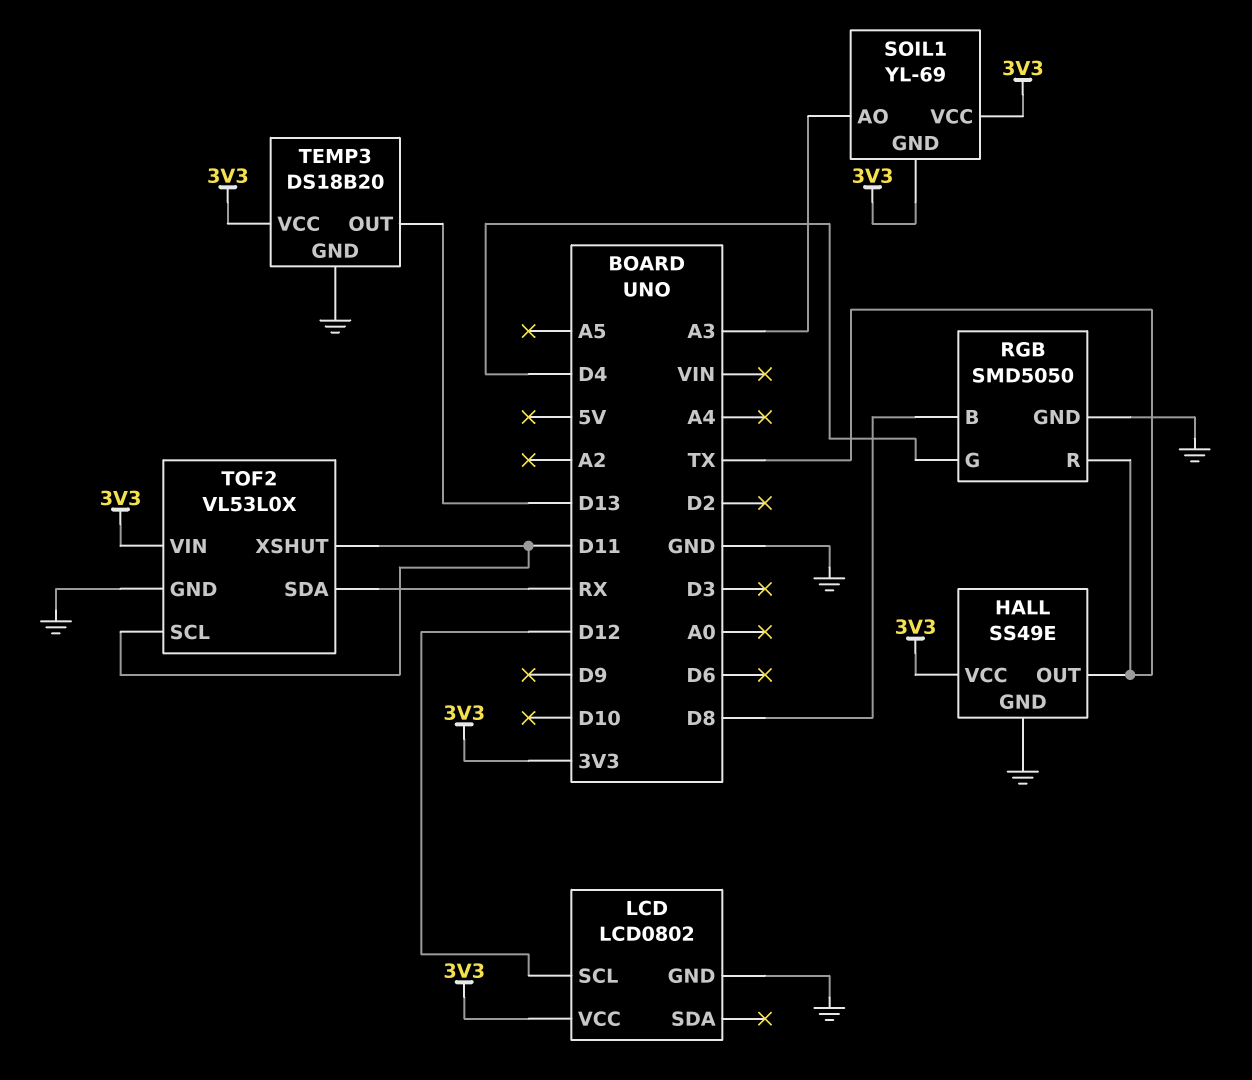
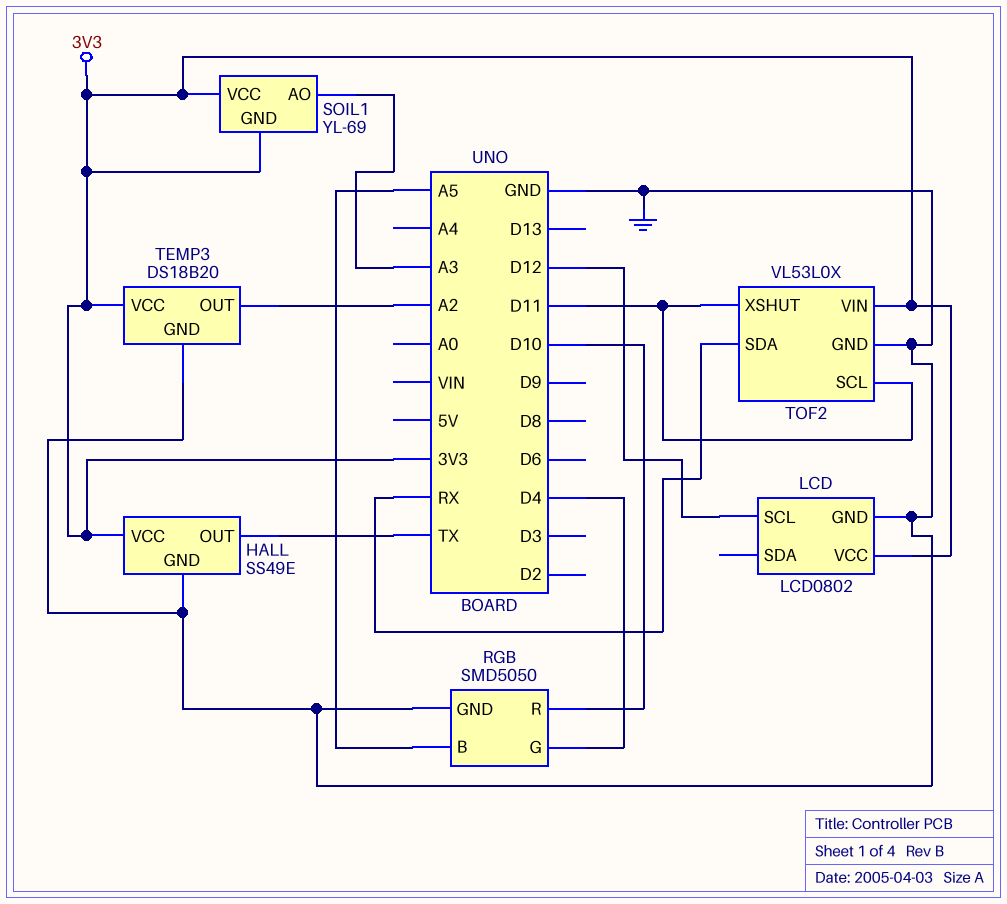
RGB pin B: D8 -> A5
RGB pin R: TX -> D10
TEMP3 pin OUT: D13 -> A2

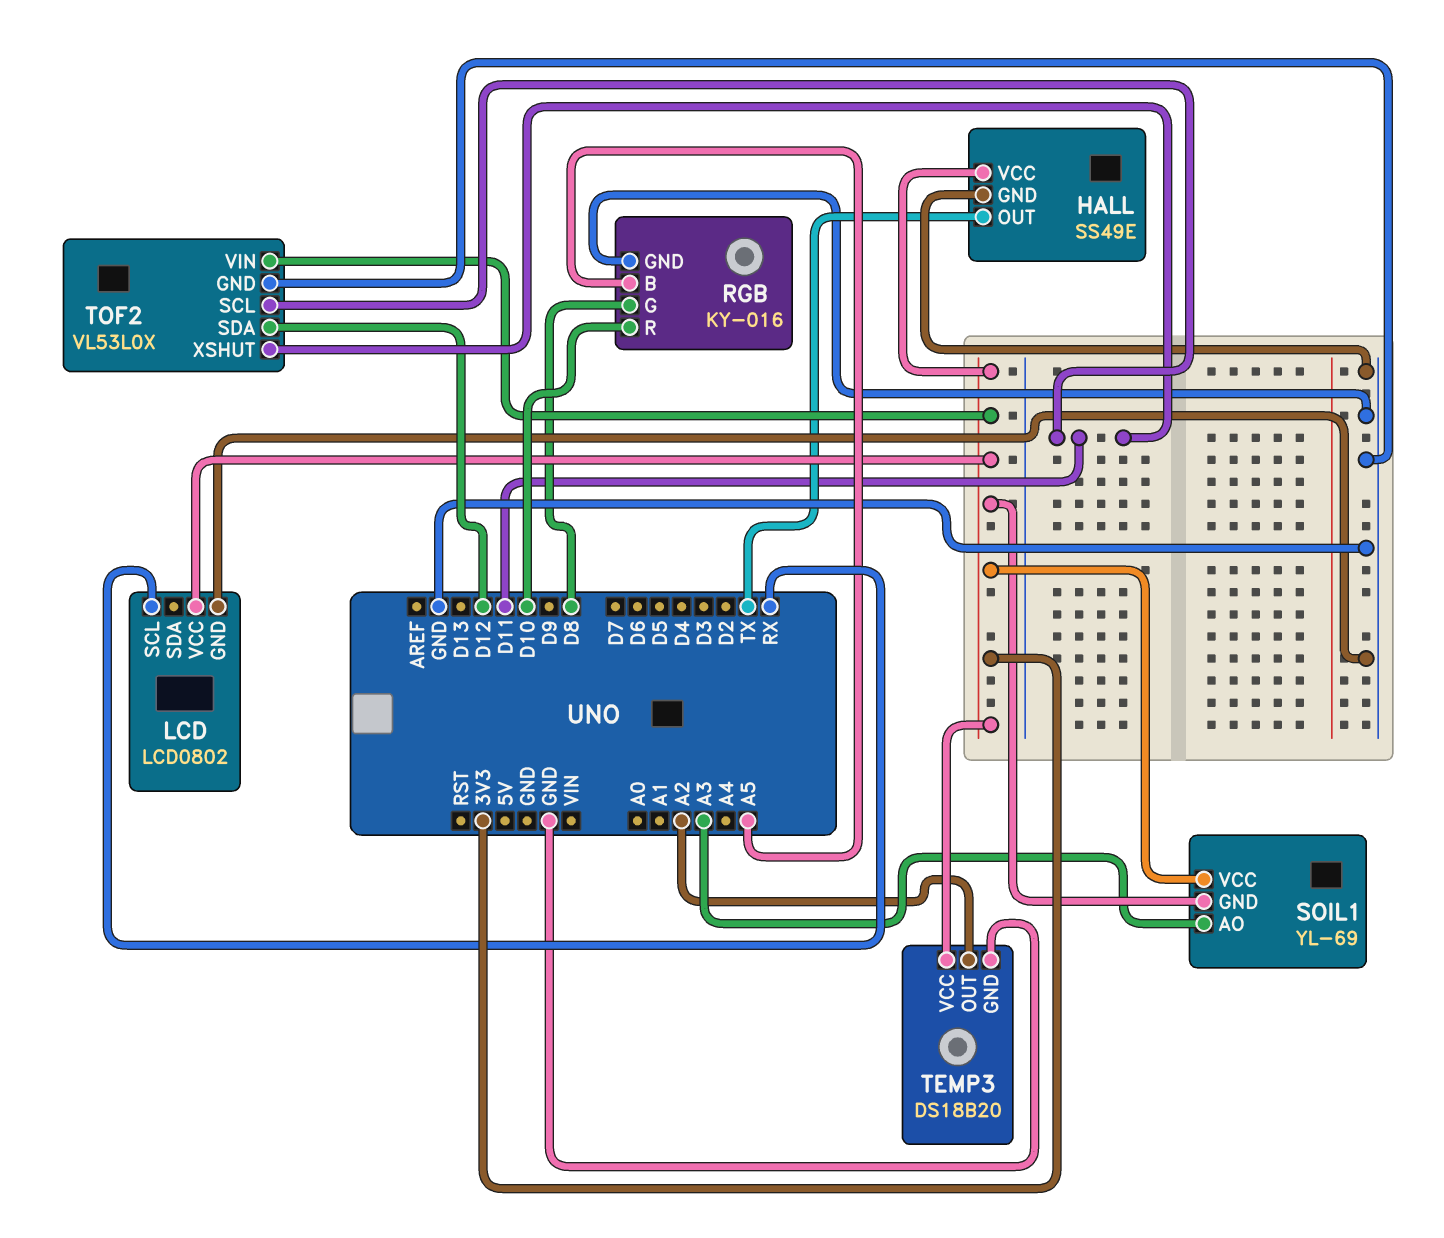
LCD pin SCL: D12 -> RX
RGB: SMD5050 -> KY-016
RGB pin G: D4 -> D8
TOF2 pin SDA: RX -> D12

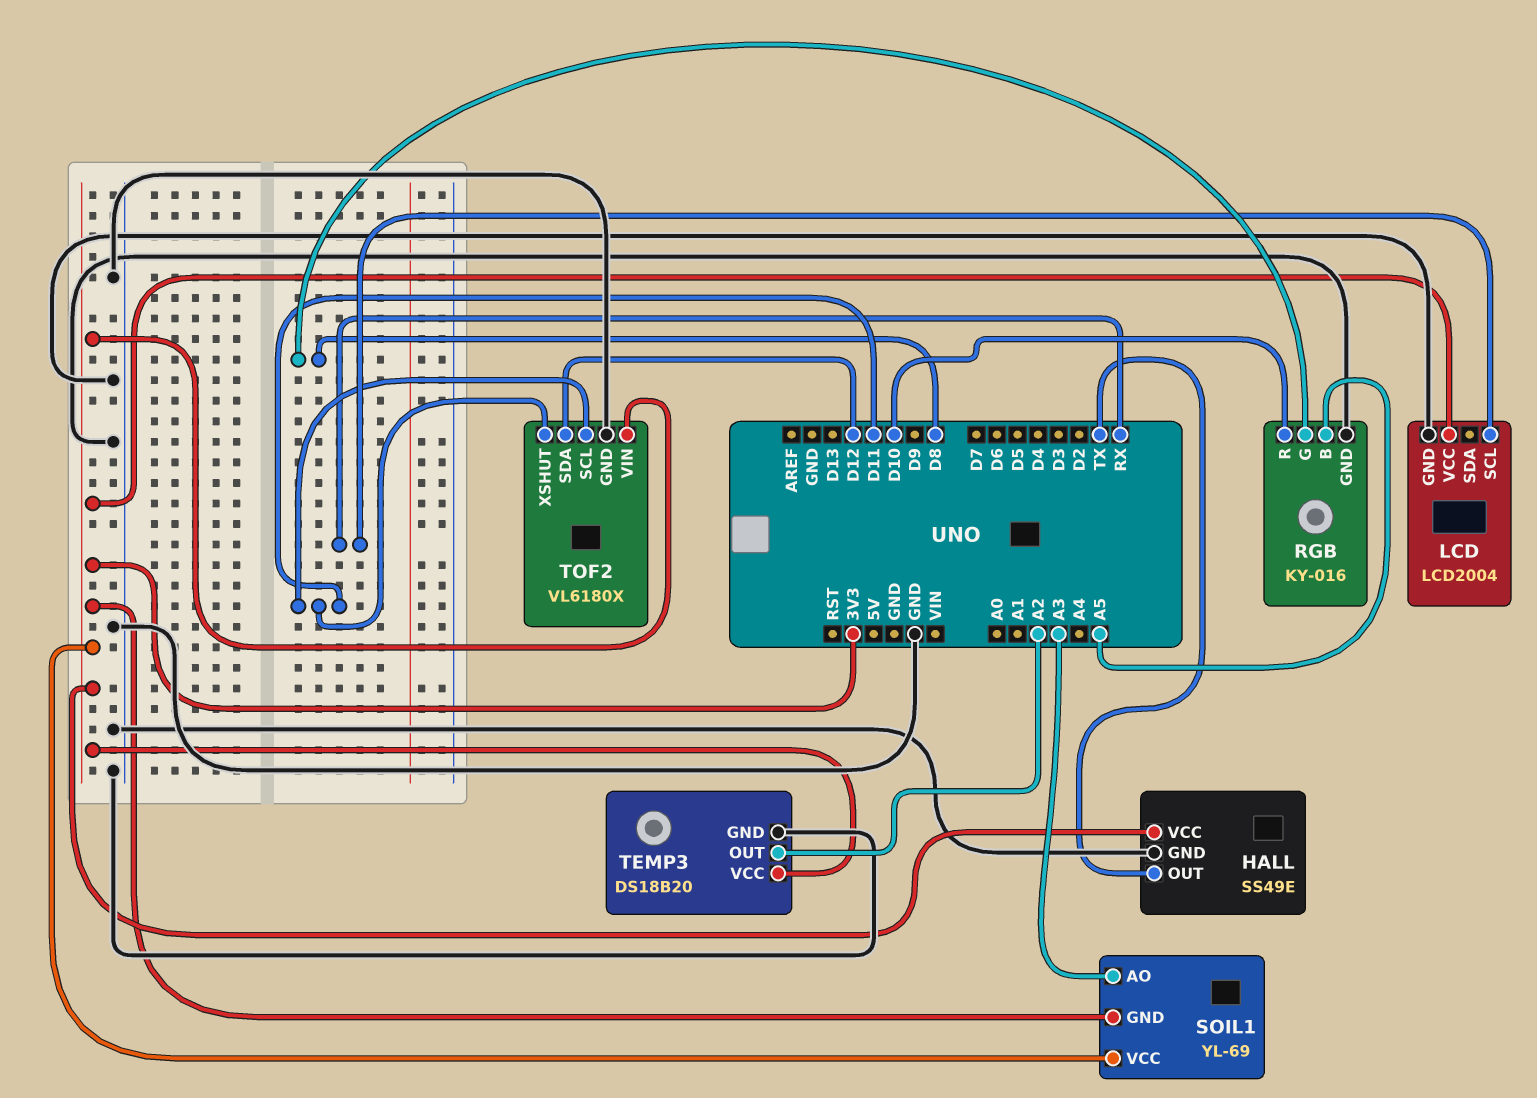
LCD: LCD0802 -> LCD2004
TOF2: VL53L0X -> VL6180X

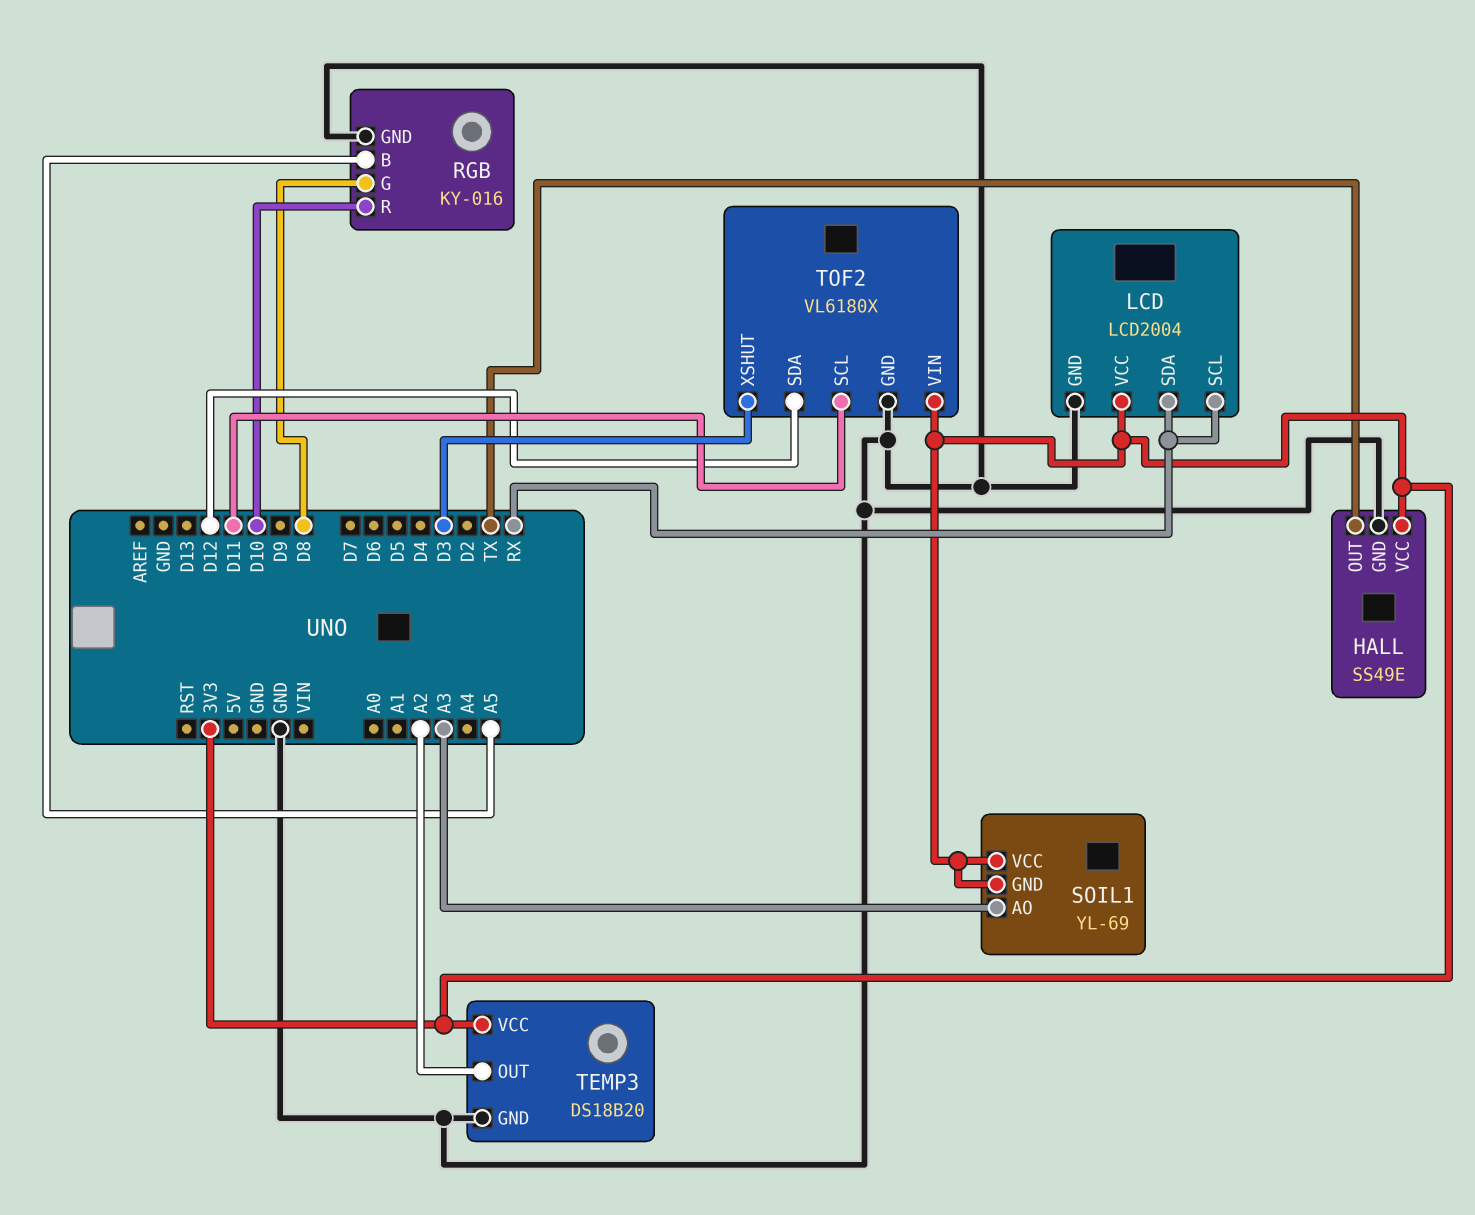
LCD pin SDA: none -> RX
TOF2 pin XSHUT: D11 -> D3

